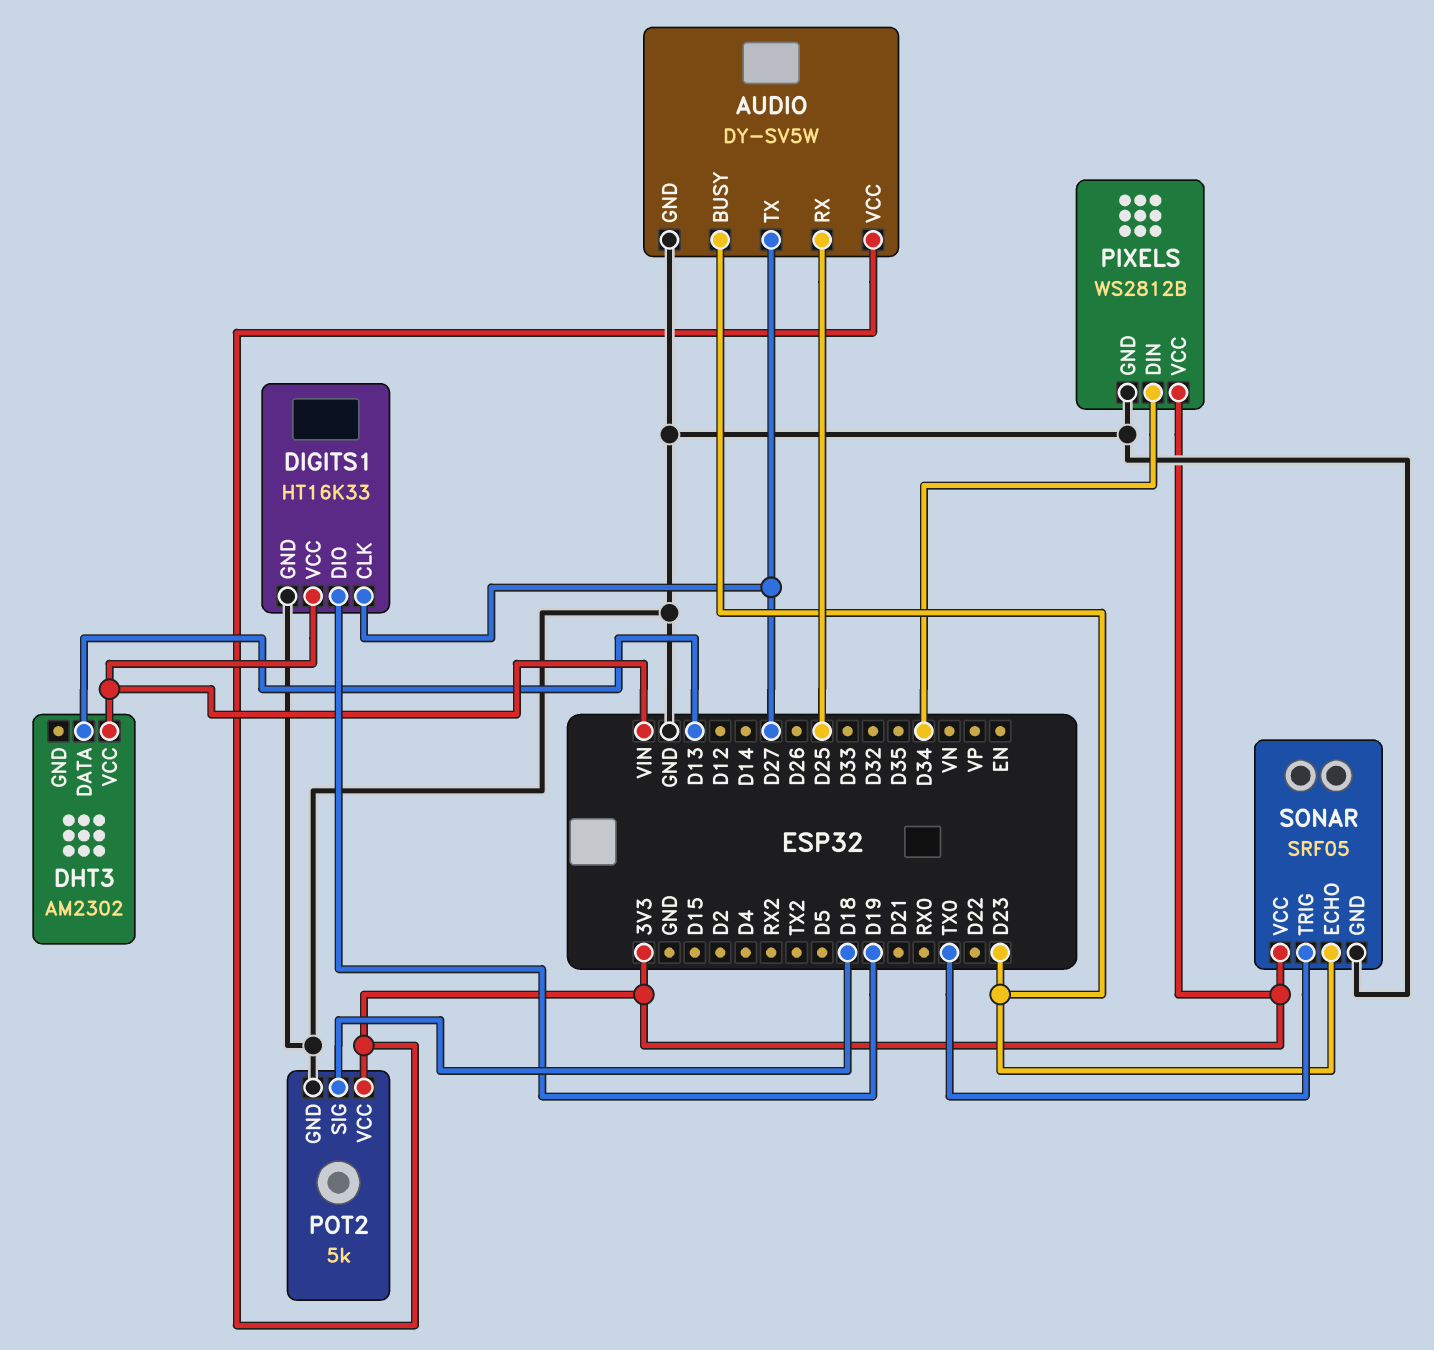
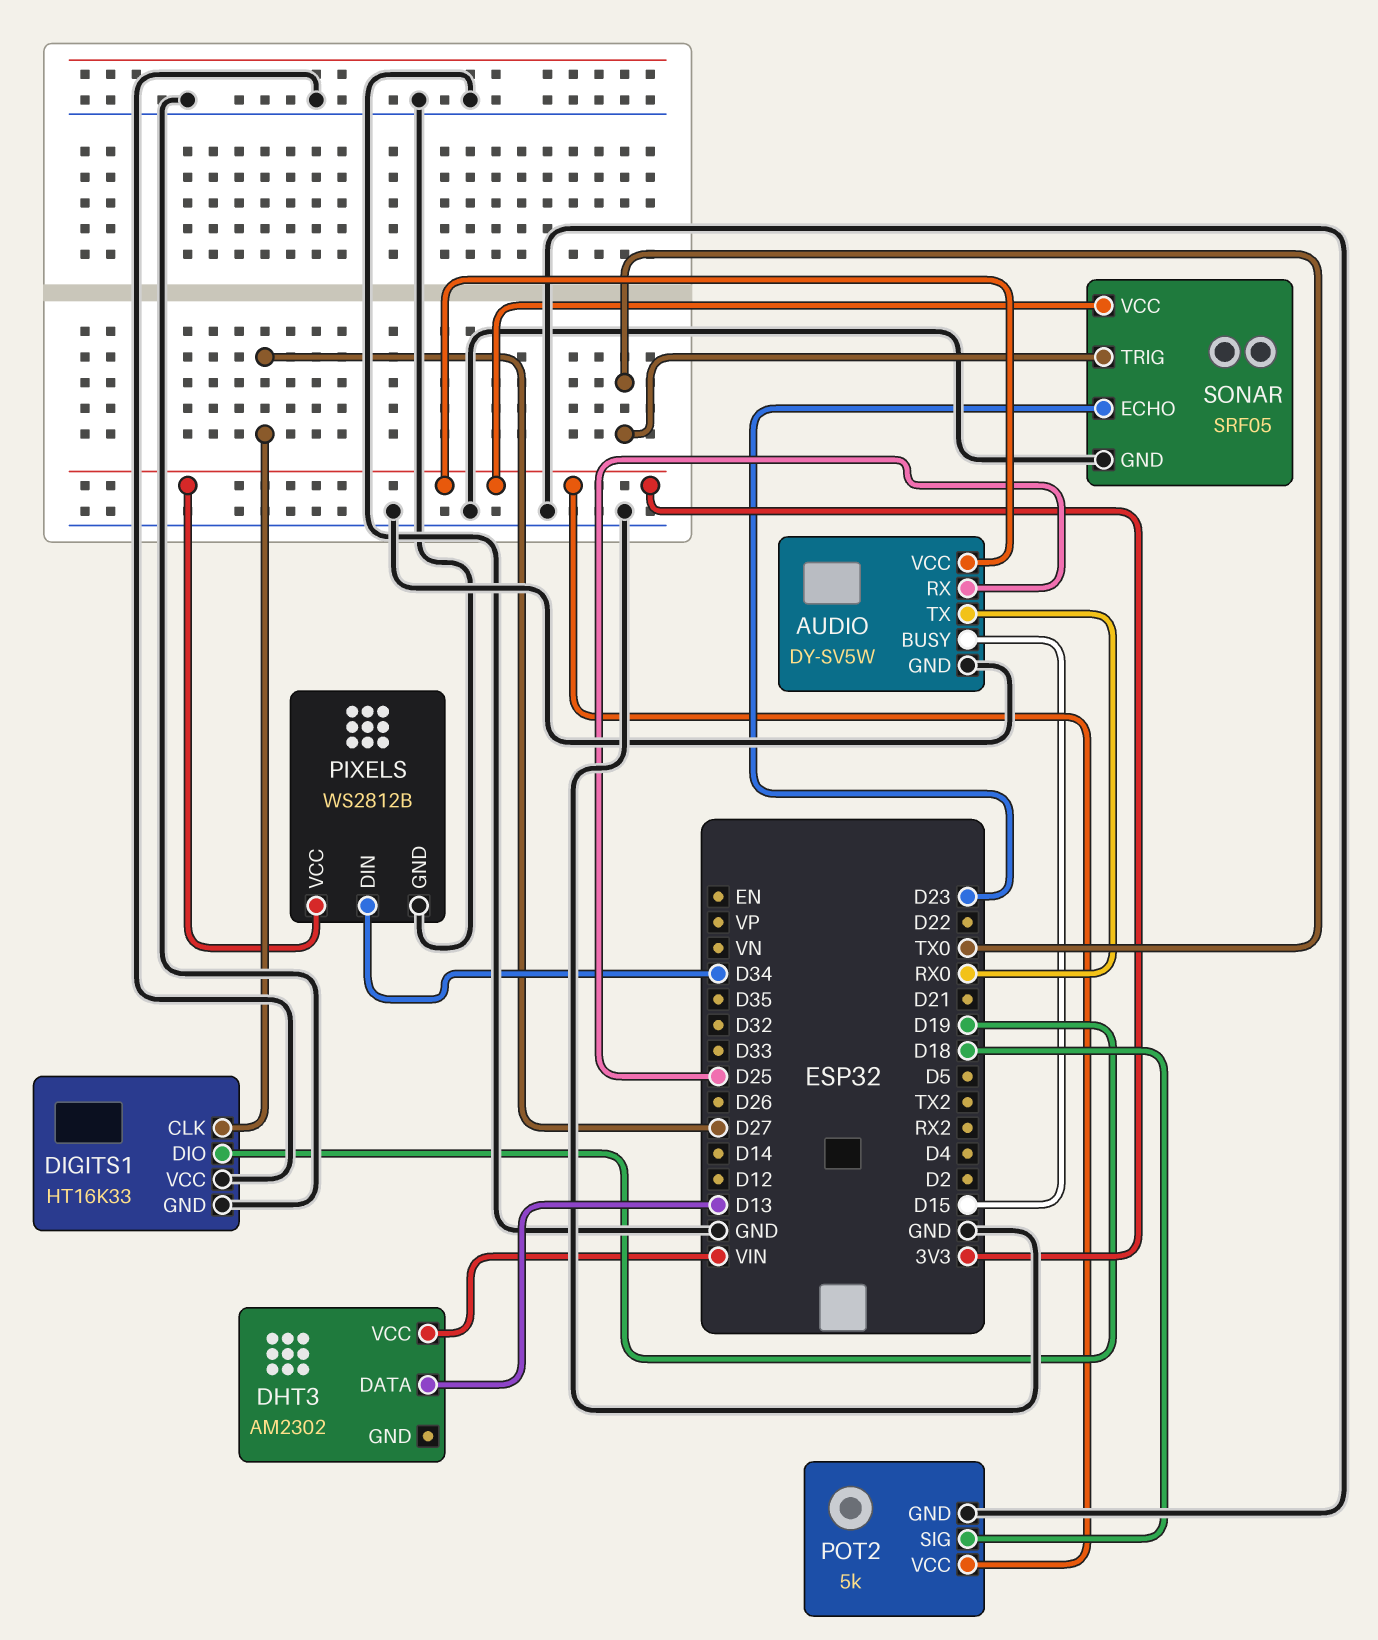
AUDIO pin BUSY: D23 -> D15
AUDIO pin TX: D27 -> RX0
DIGITS1 pin VCC: VIN -> GND

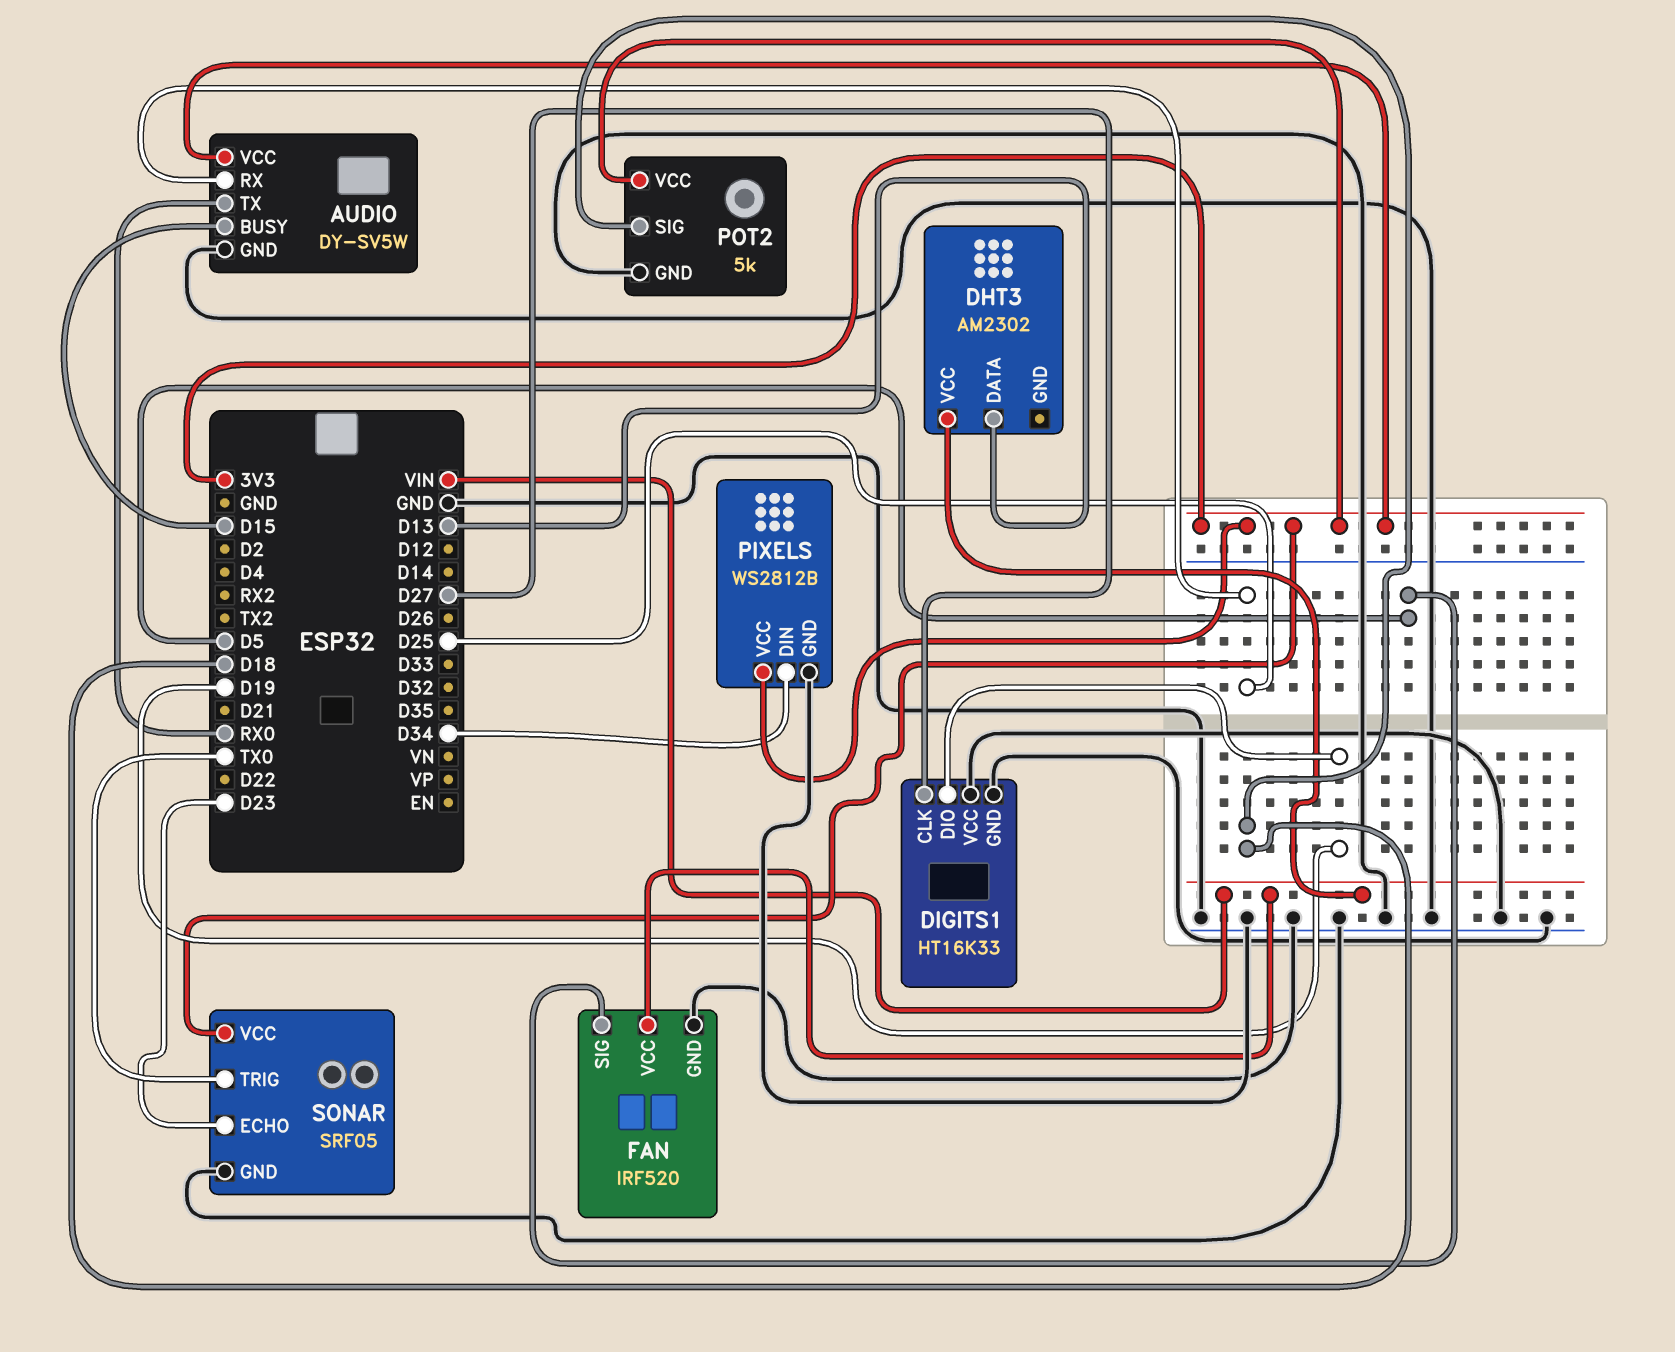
FAN: none -> IRF520
FAN pin GND: none -> GND
FAN pin SIG: none -> D5
FAN pin VCC: none -> VIN

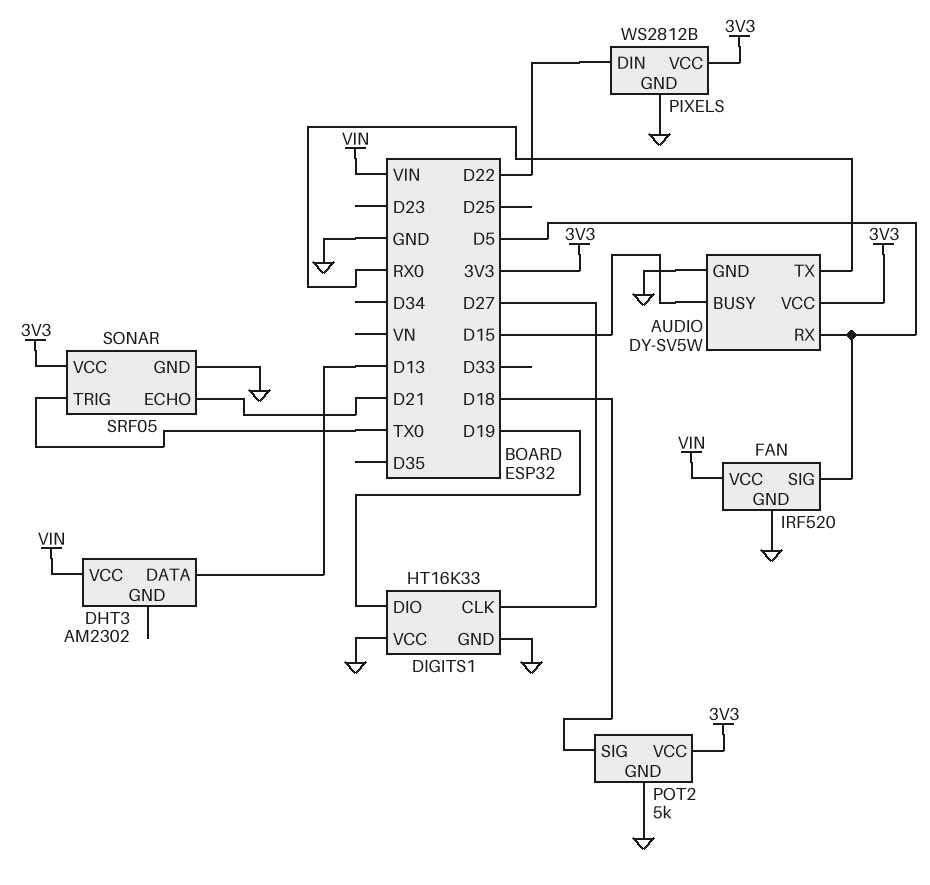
AUDIO pin RX: D25 -> D5
PIXELS pin DIN: D34 -> D22
SONAR pin ECHO: D23 -> D21

